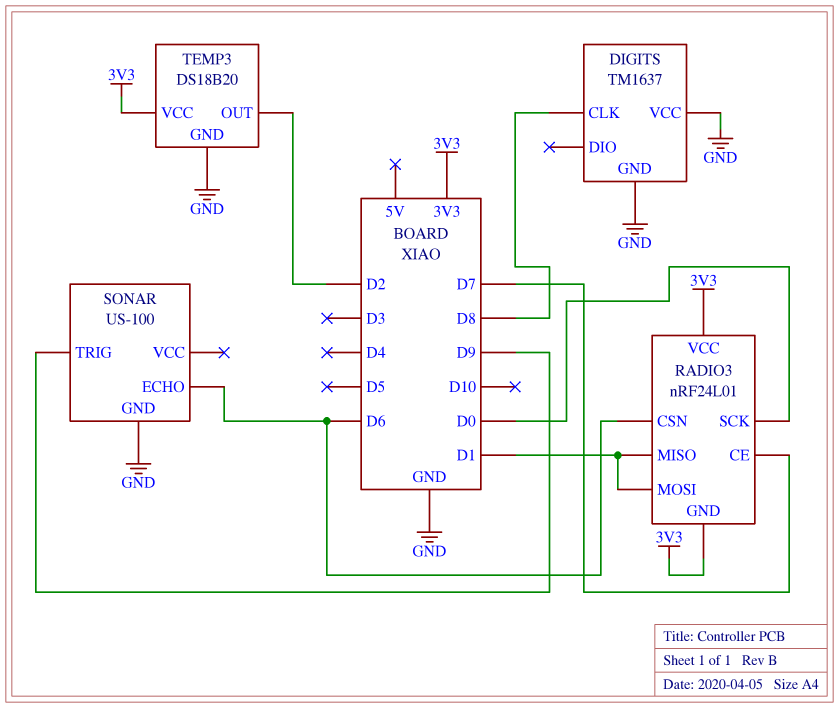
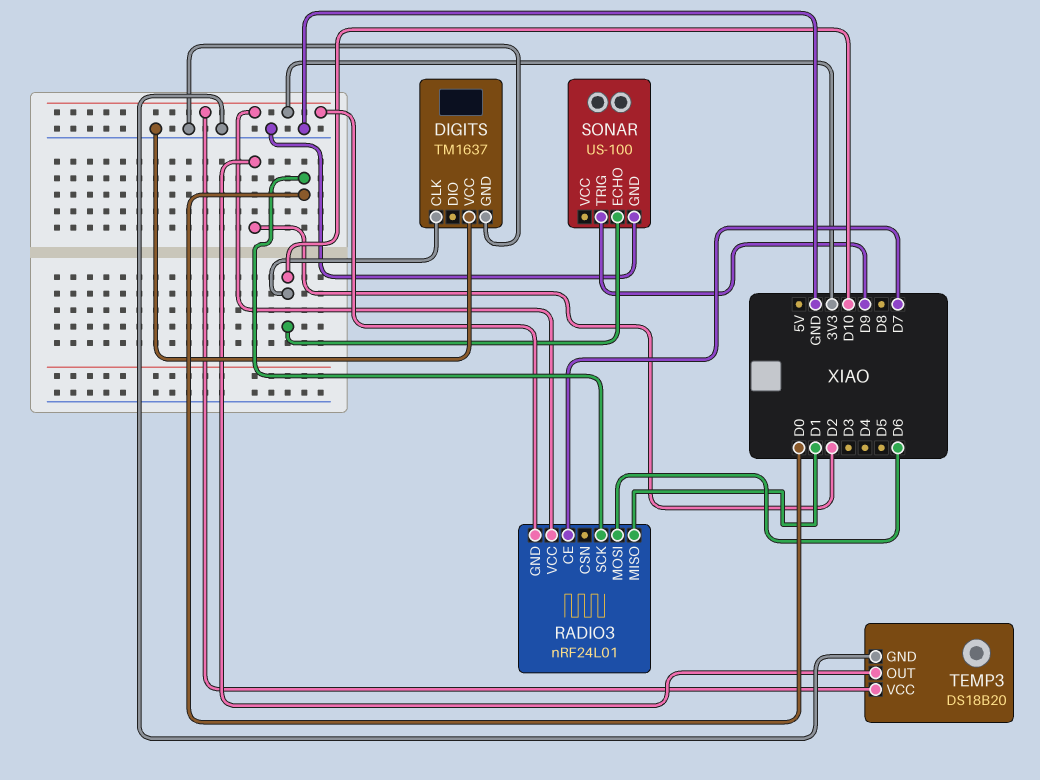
DIGITS pin CLK: D8 -> D10
RADIO3 pin CSN: D6 -> none
RADIO3 pin MOSI: D1 -> D6
SONAR pin ECHO: D6 -> D10

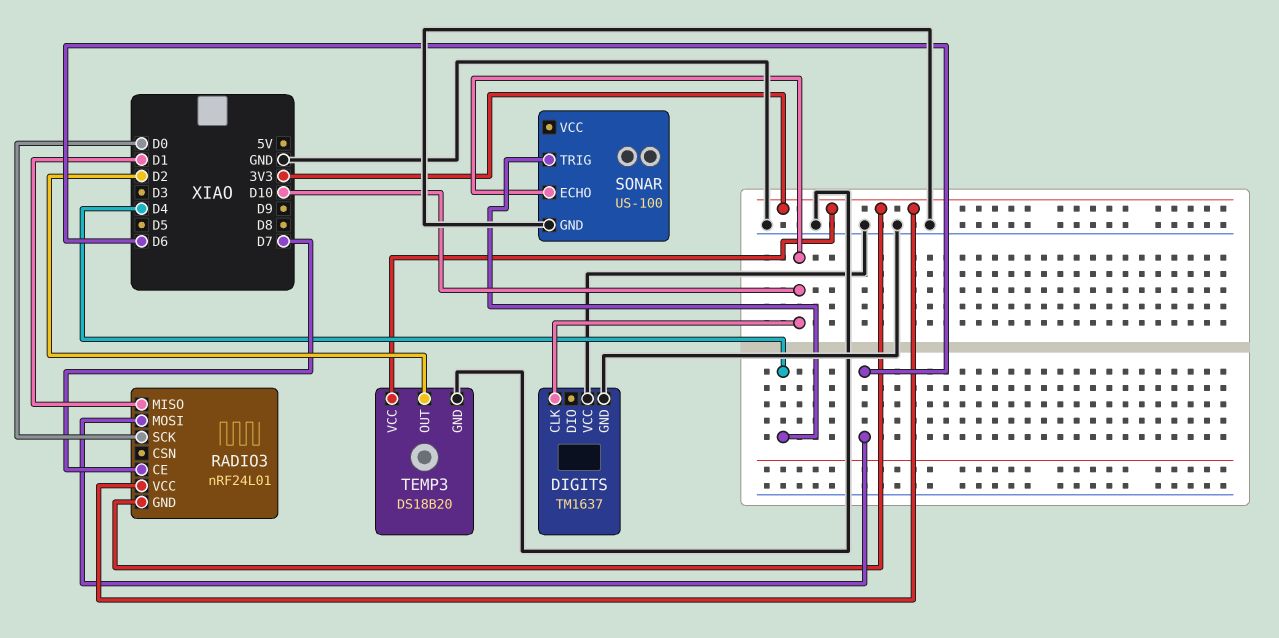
SONAR pin TRIG: D9 -> D4

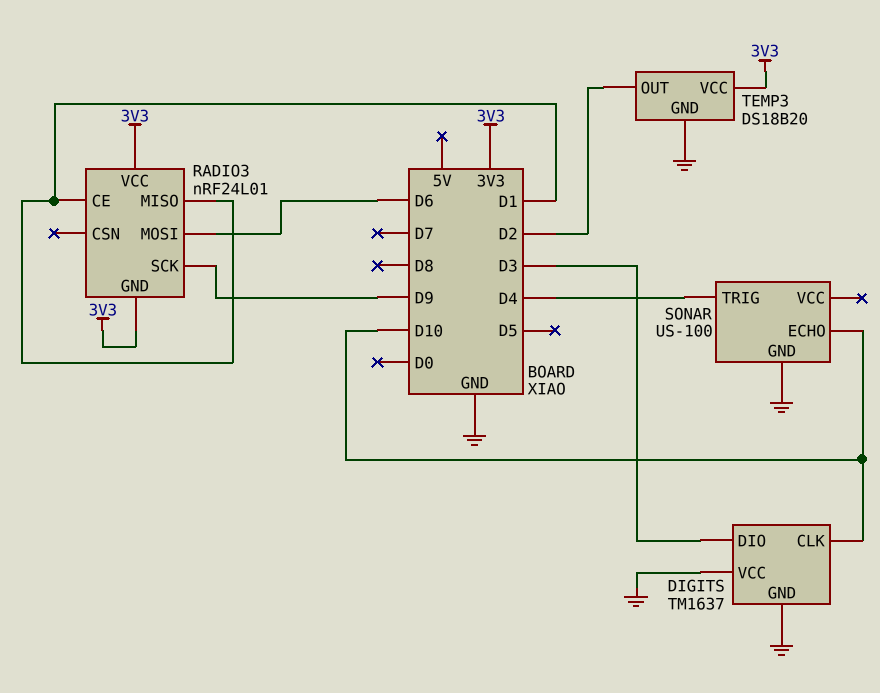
DIGITS pin DIO: none -> D3
RADIO3 pin CE: D7 -> D1
RADIO3 pin SCK: D0 -> D9

